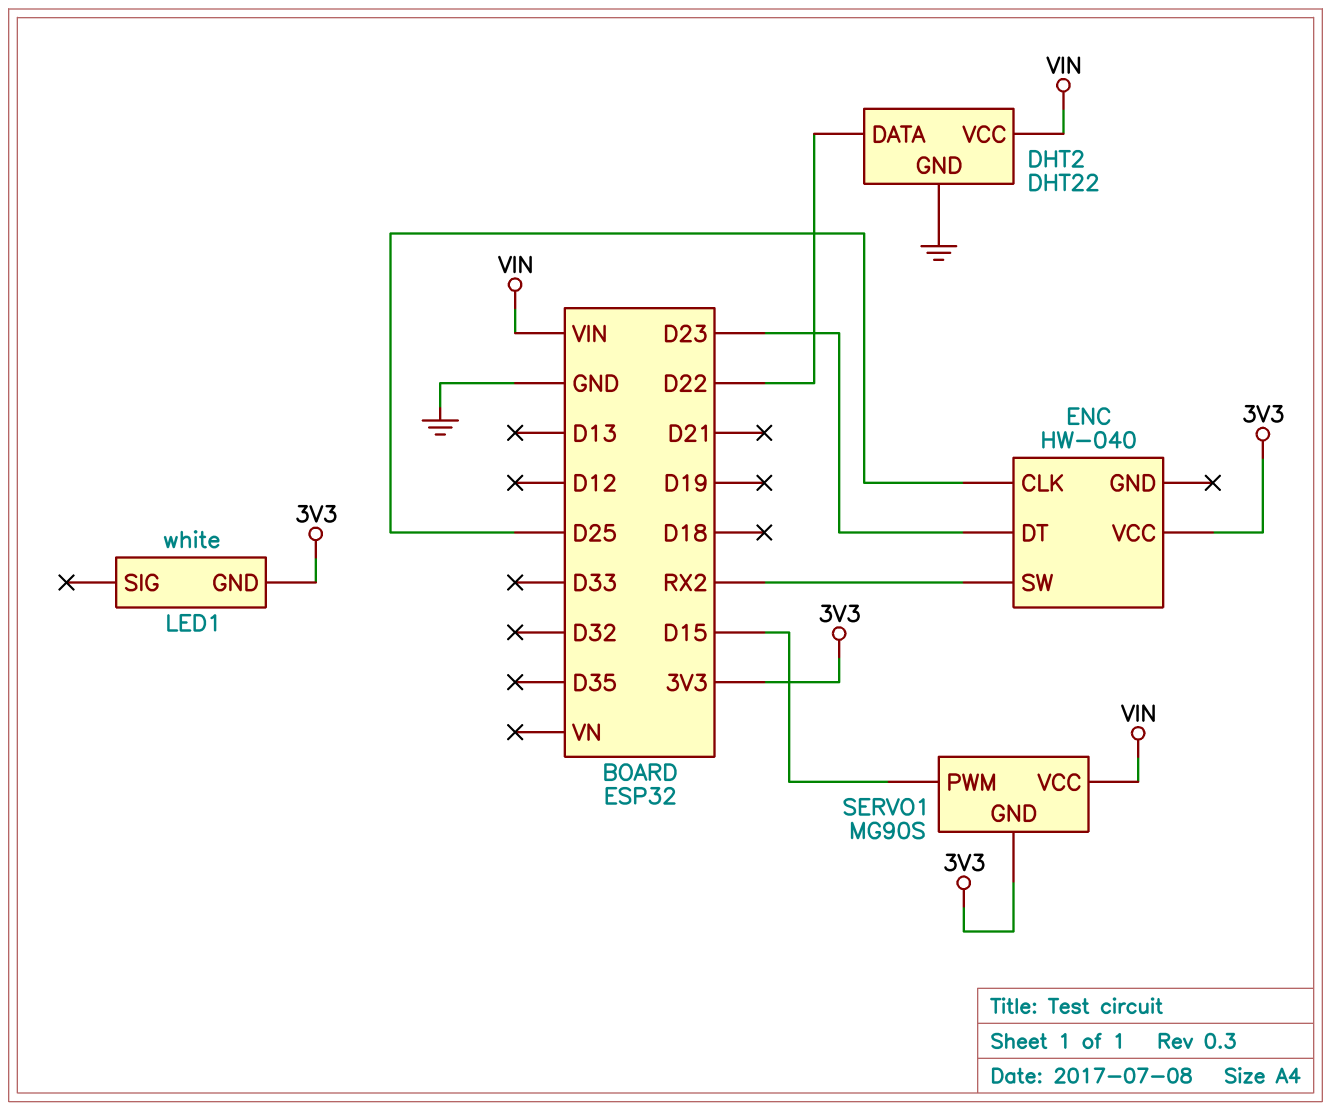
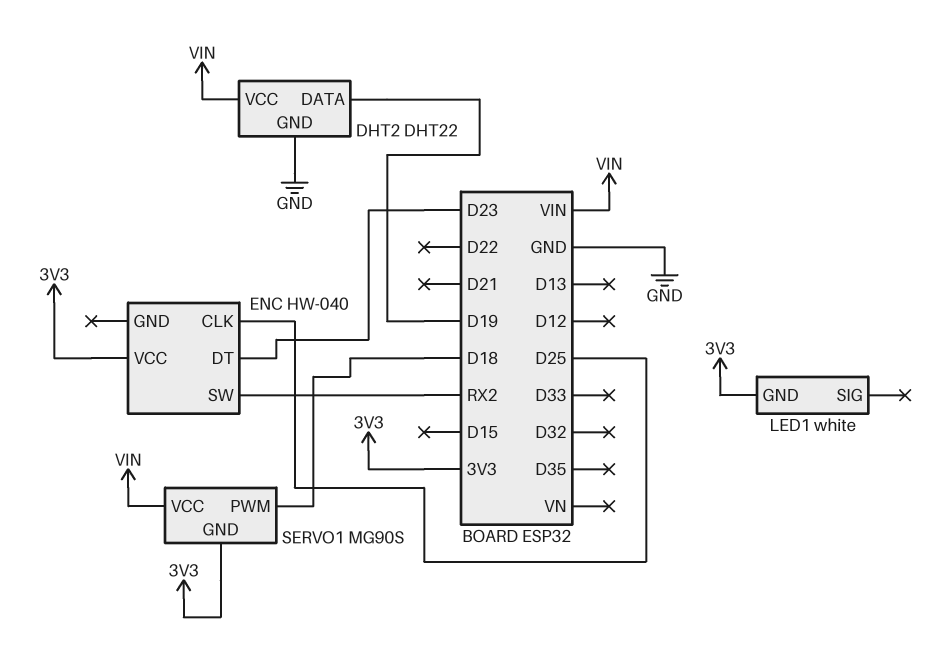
DHT2 pin DATA: D22 -> D19
SERVO1 pin PWM: D15 -> D18

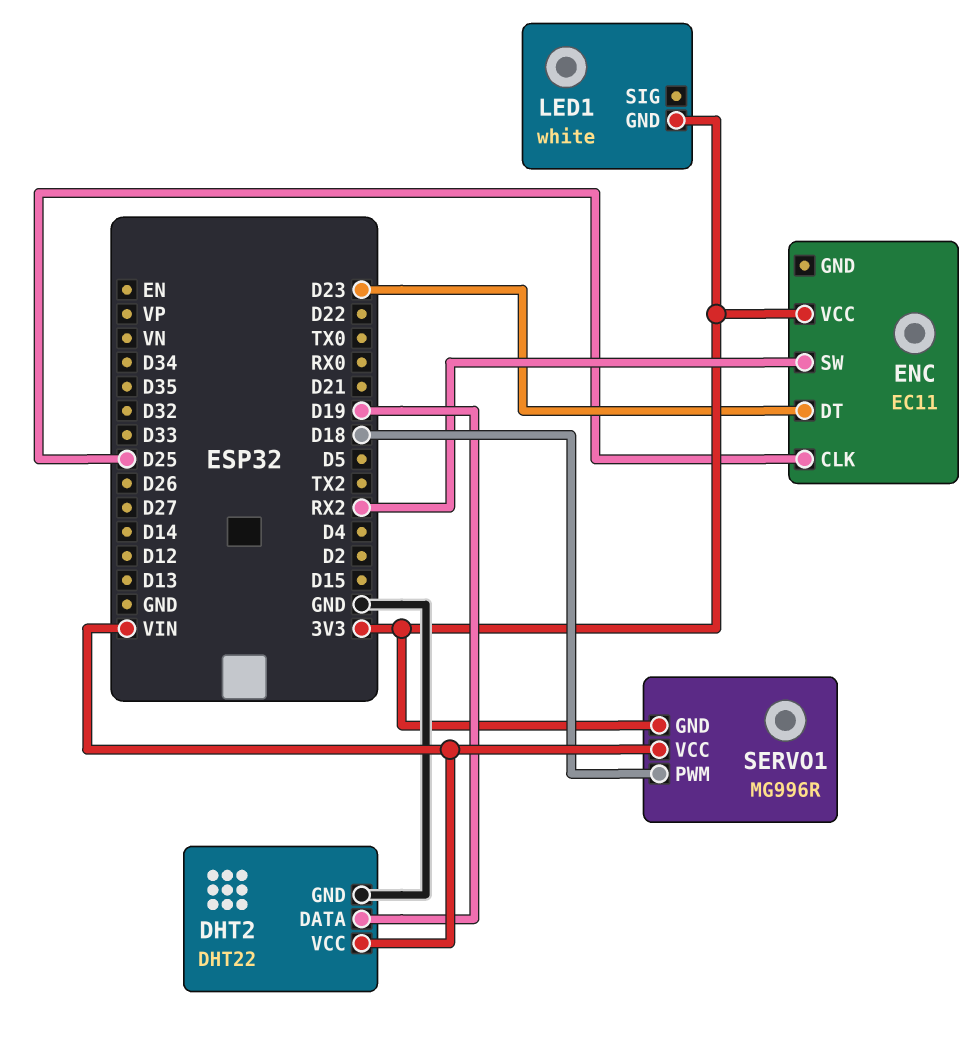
ENC: HW-040 -> EC11
SERVO1: MG90S -> MG996R

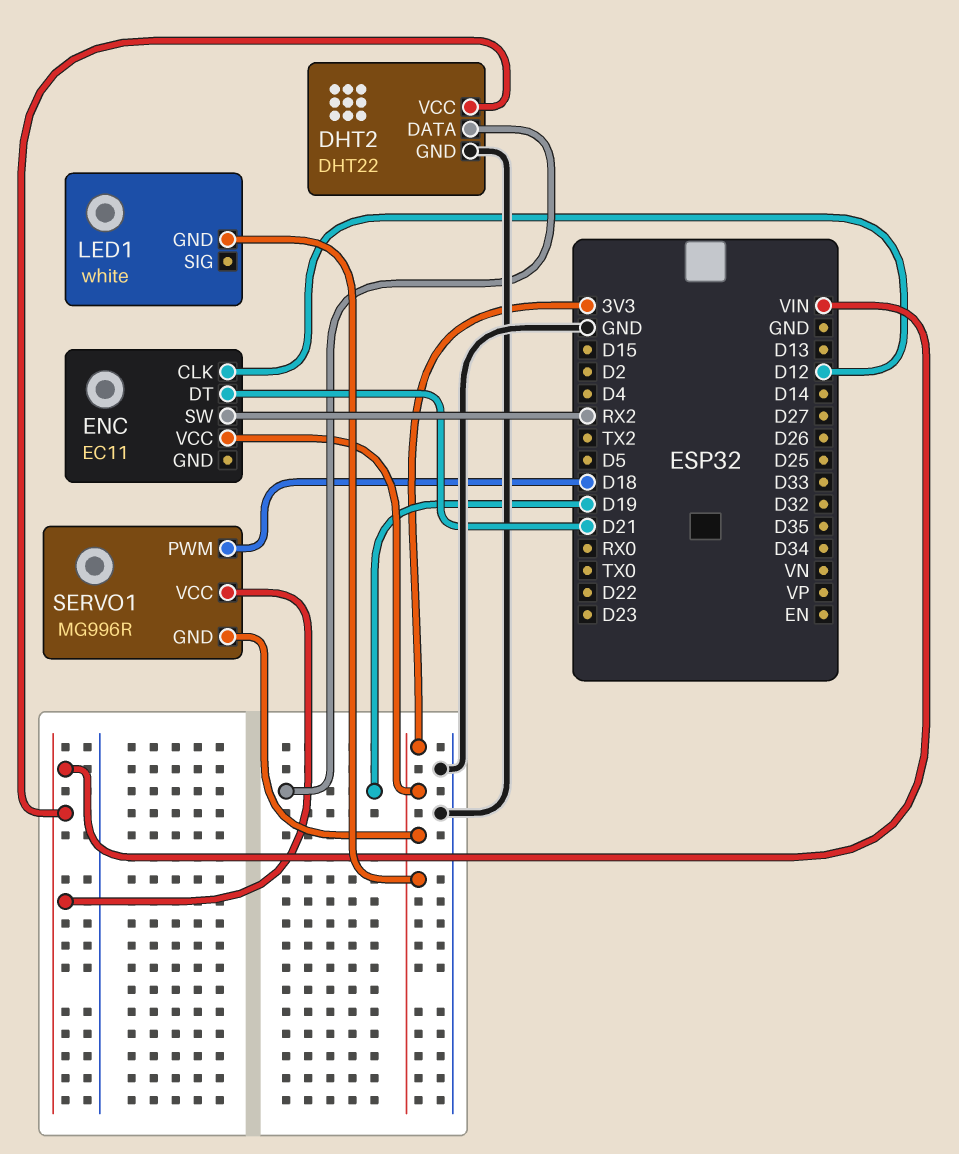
ENC pin CLK: D25 -> D12
ENC pin DT: D23 -> D21

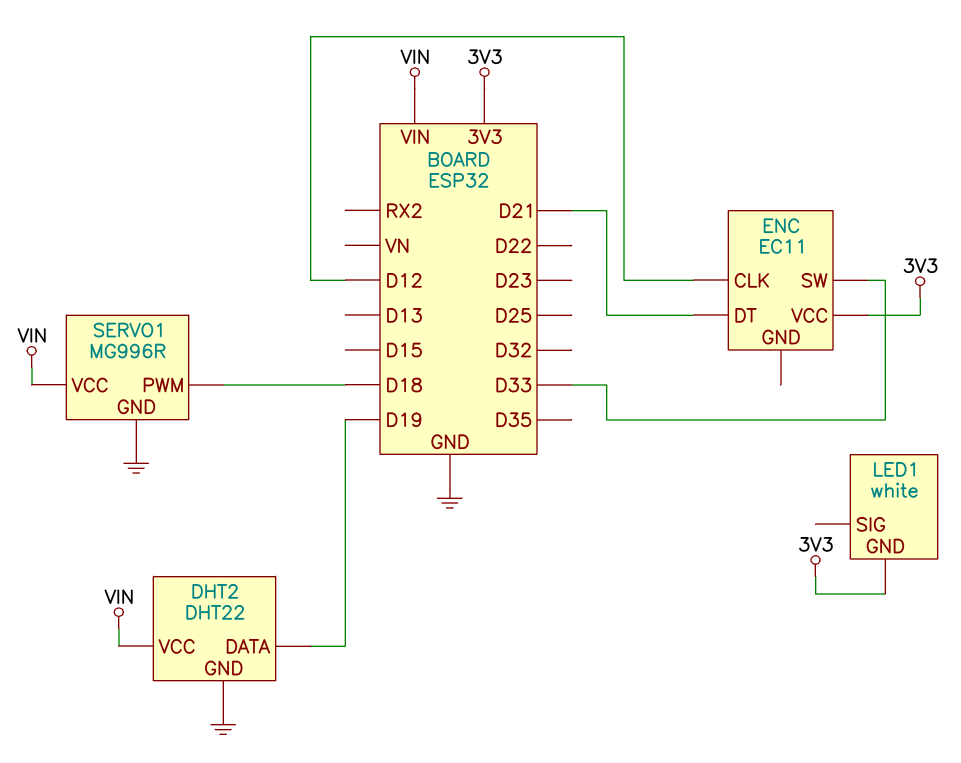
ENC pin SW: RX2 -> D33
SERVO1 pin GND: 3V3 -> GND

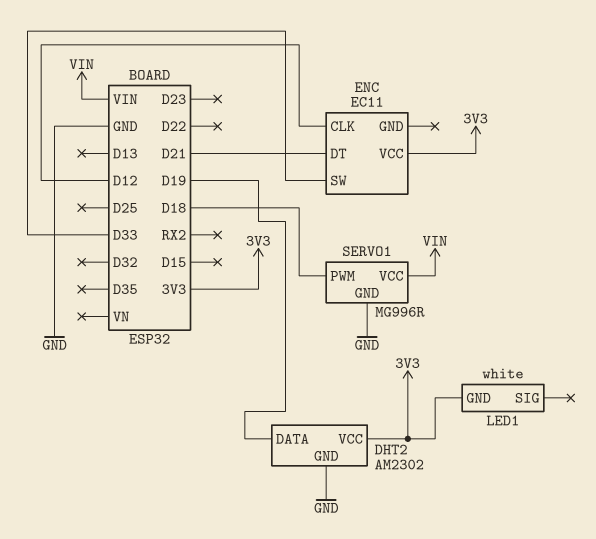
DHT2: DHT22 -> AM2302
DHT2 pin VCC: VIN -> 3V3

